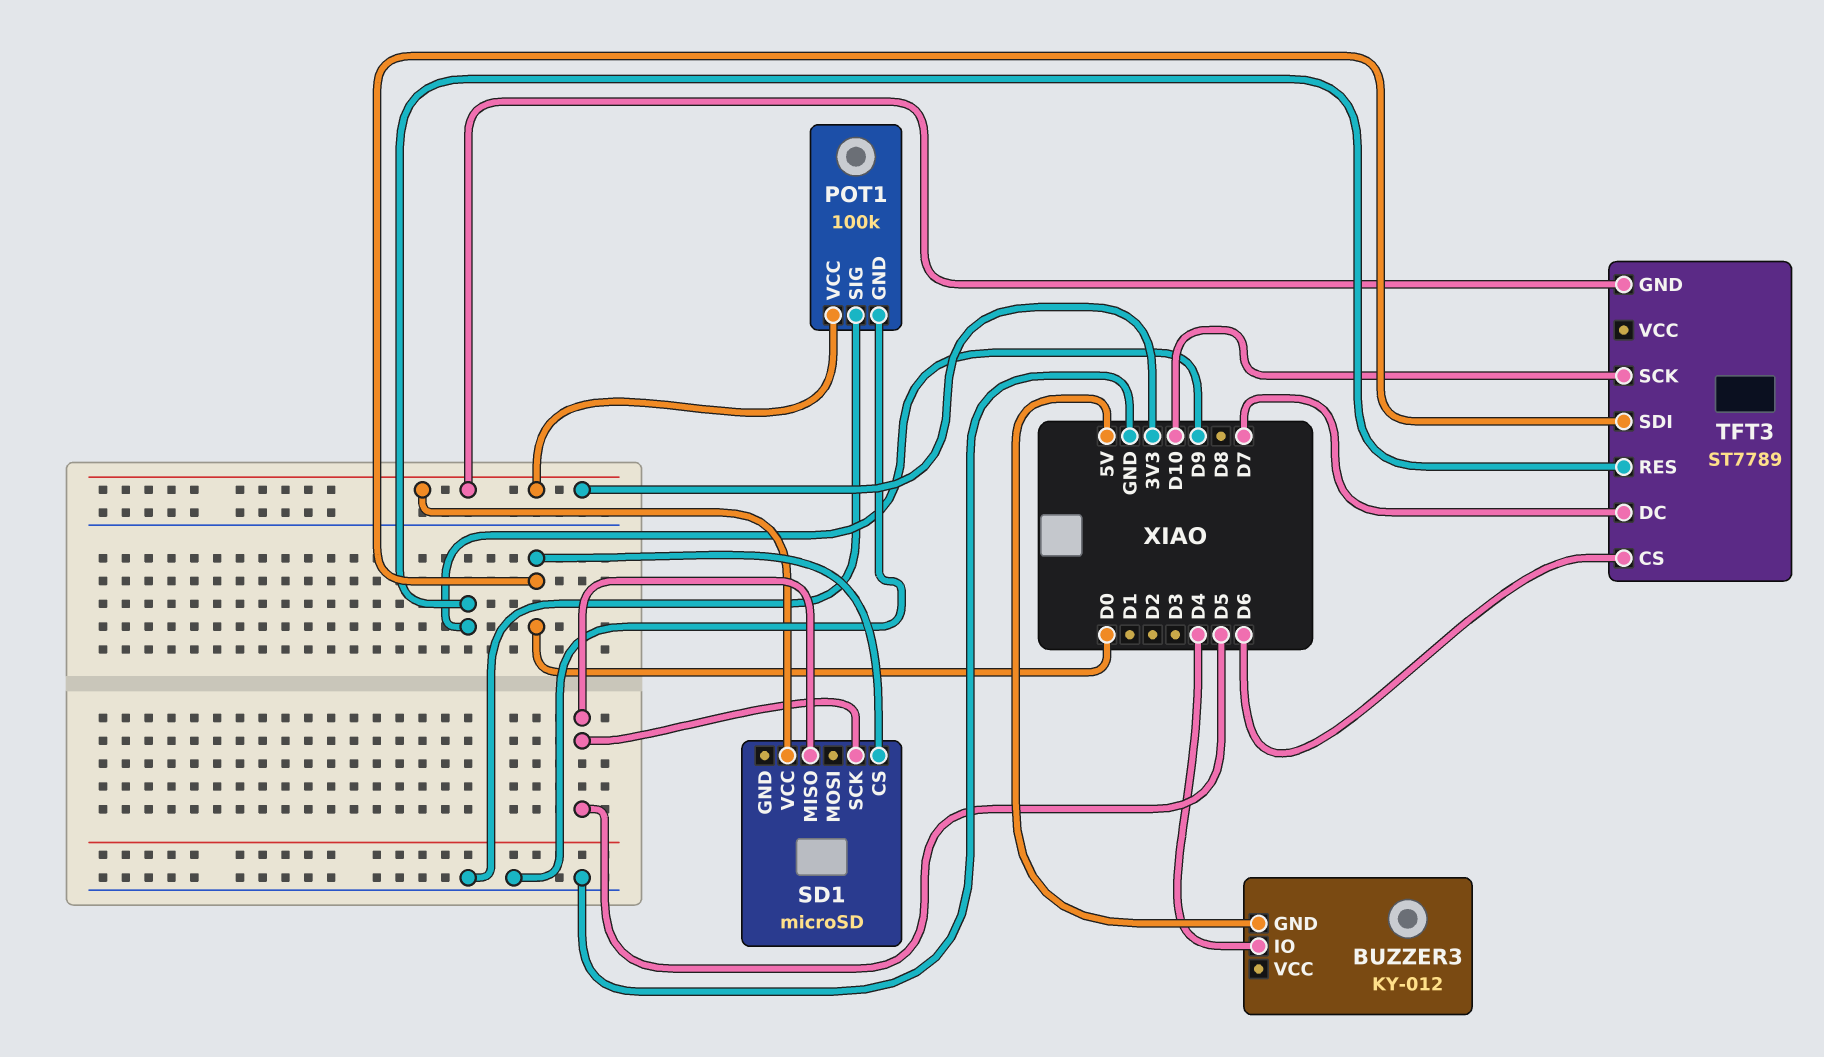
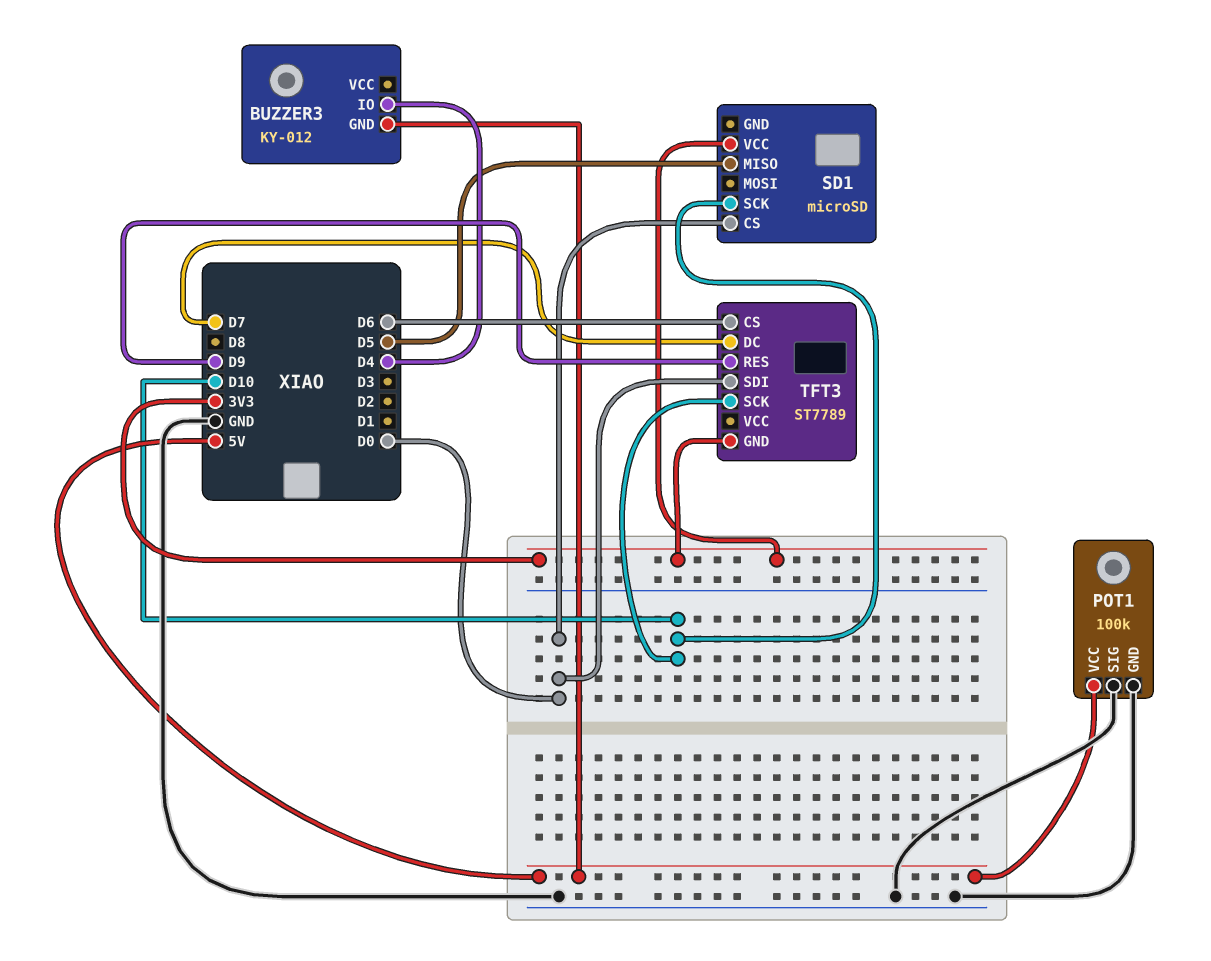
POT1 pin VCC: 3V3 -> 5V
SD1 pin SCK: D5 -> D10

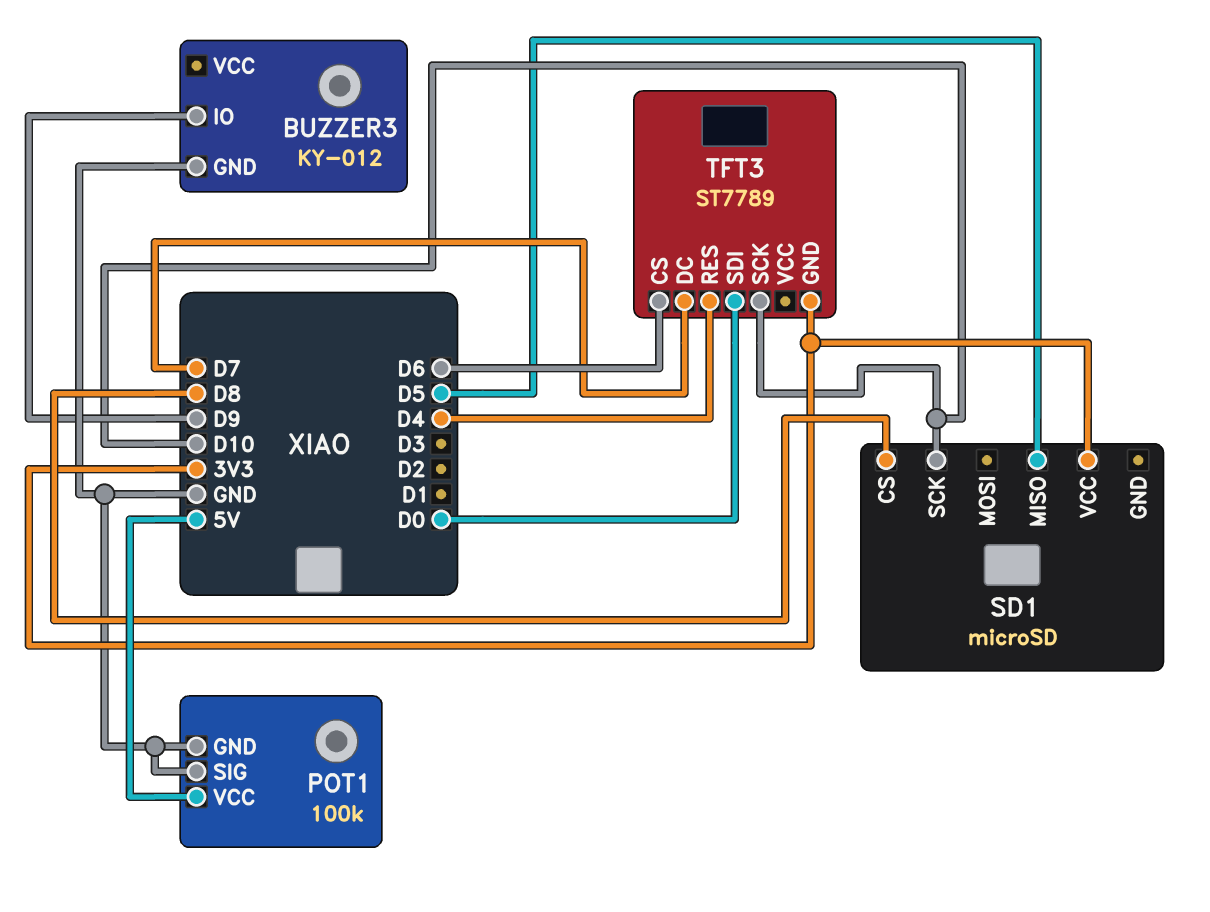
BUZZER3 pin GND: 5V -> GND
BUZZER3 pin IO: D4 -> D9
SD1 pin CS: D0 -> D8
TFT3 pin RES: D9 -> D4

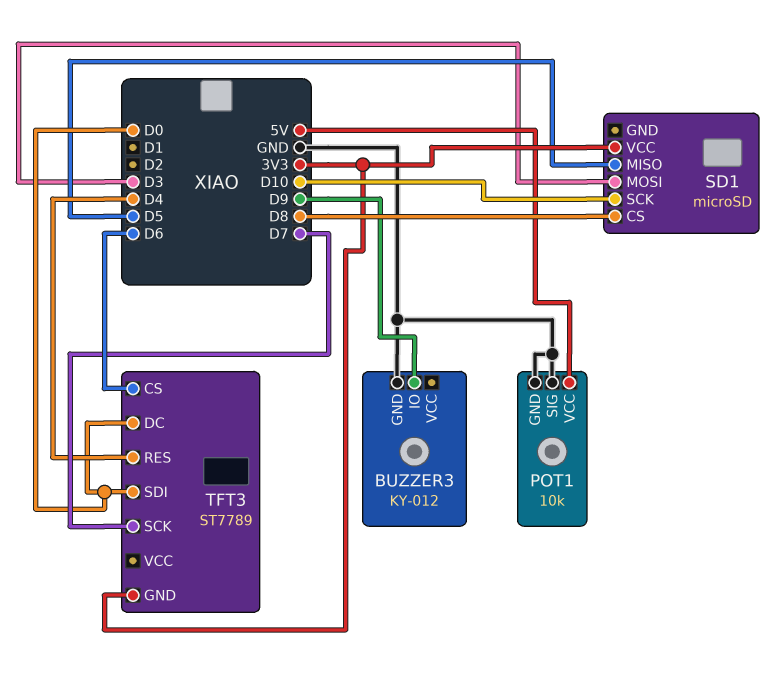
POT1: 100k -> 10k
SD1 pin MOSI: none -> D3
TFT3 pin DC: D7 -> D0
TFT3 pin SCK: D10 -> D7

